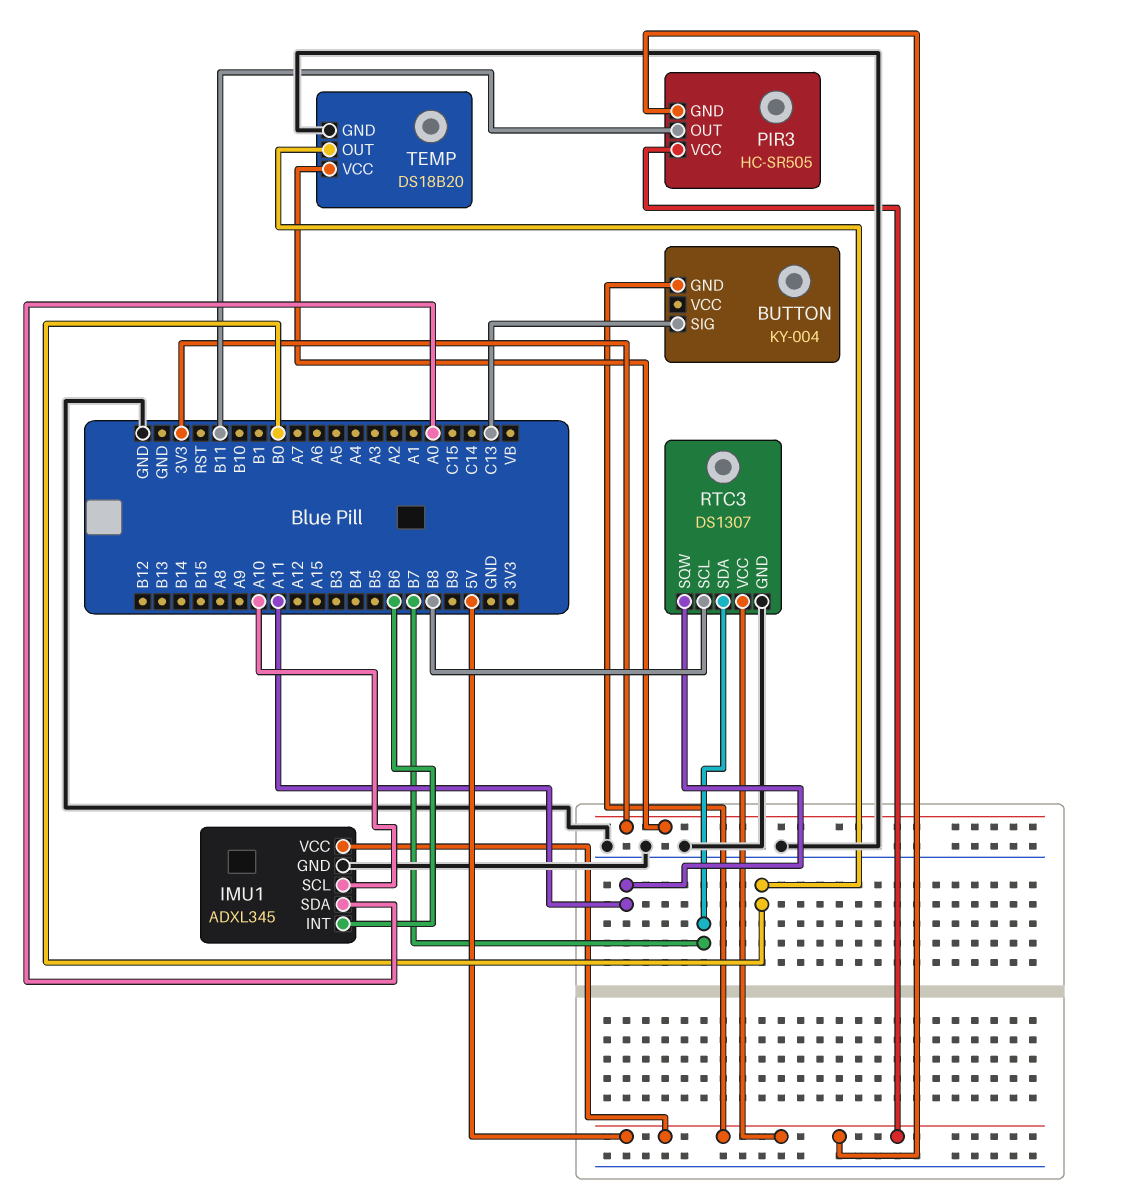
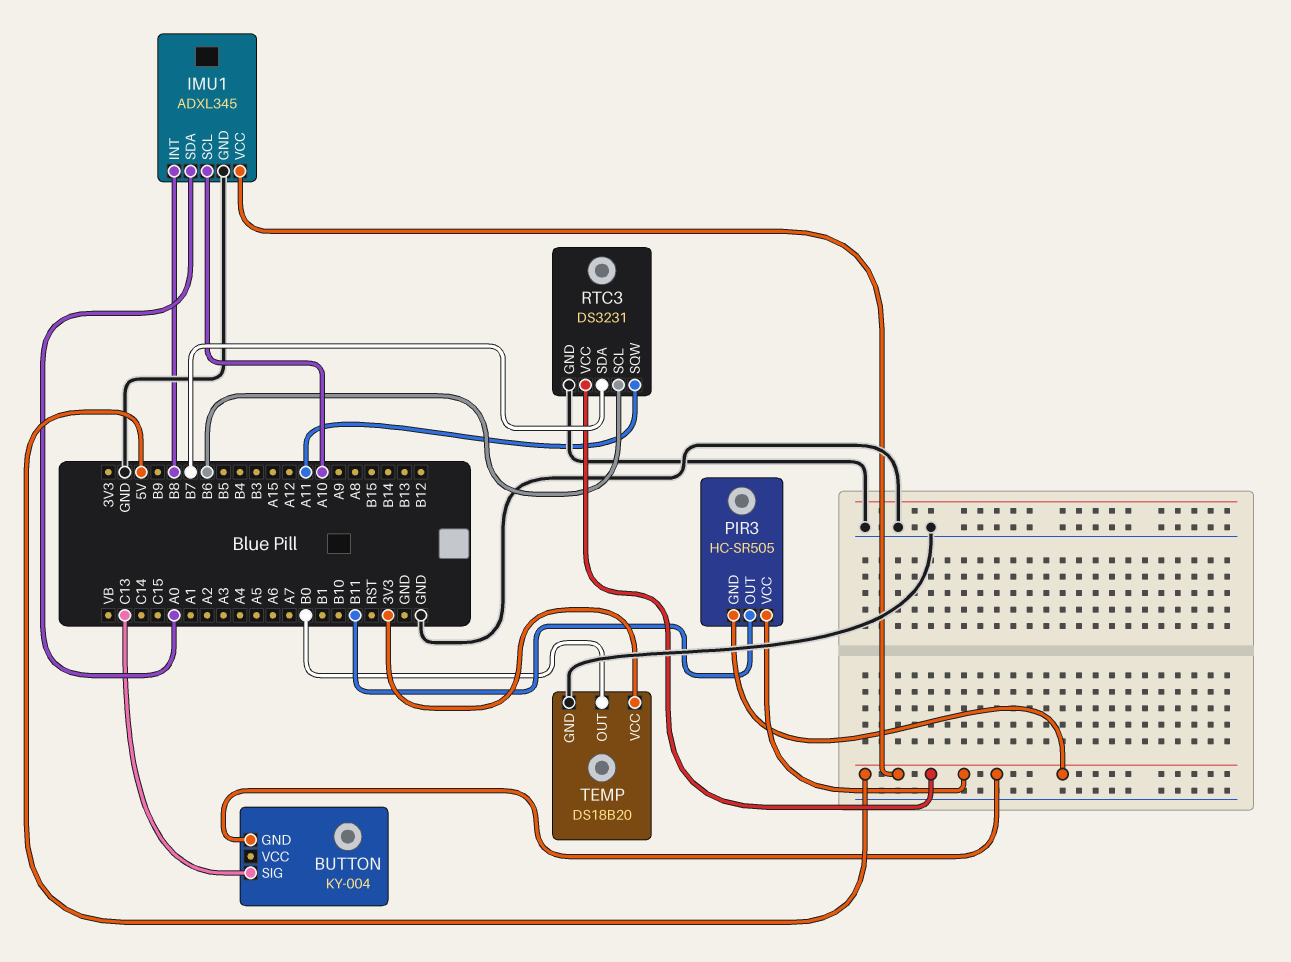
IMU1 pin INT: B6 -> B8
RTC3: DS1307 -> DS3231
RTC3 pin SCL: B8 -> B6

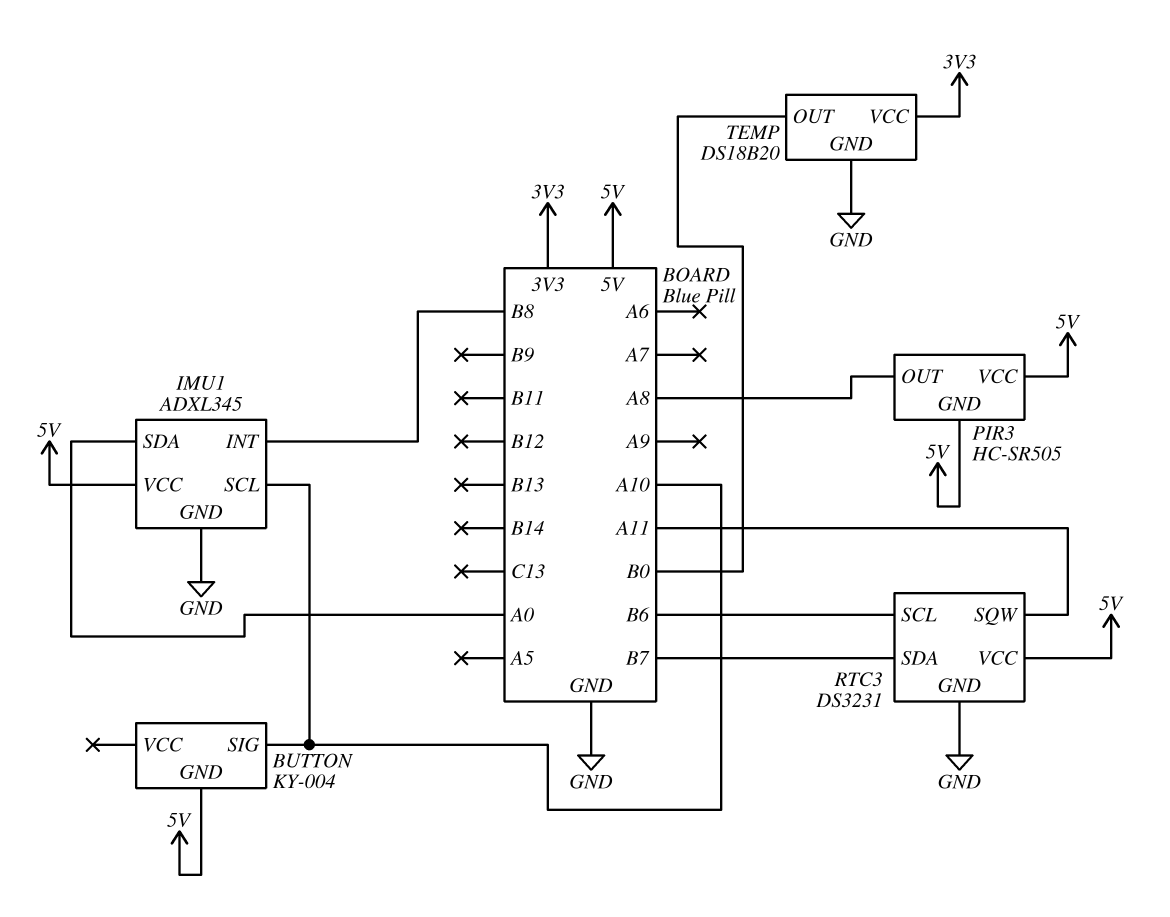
BUTTON pin SIG: C13 -> A10
PIR3 pin OUT: B11 -> A8

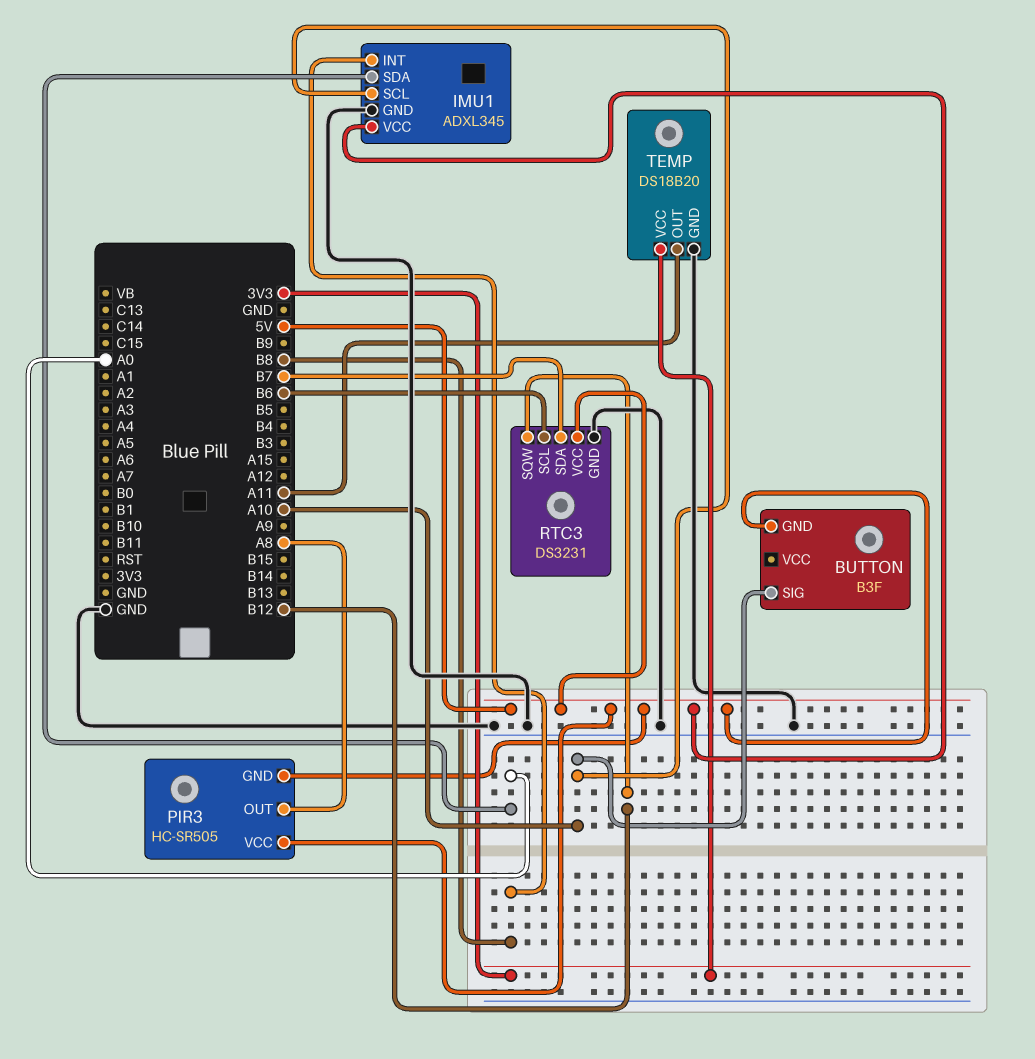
BUTTON: KY-004 -> B3F
RTC3 pin SQW: A11 -> B12
TEMP pin OUT: B0 -> A11

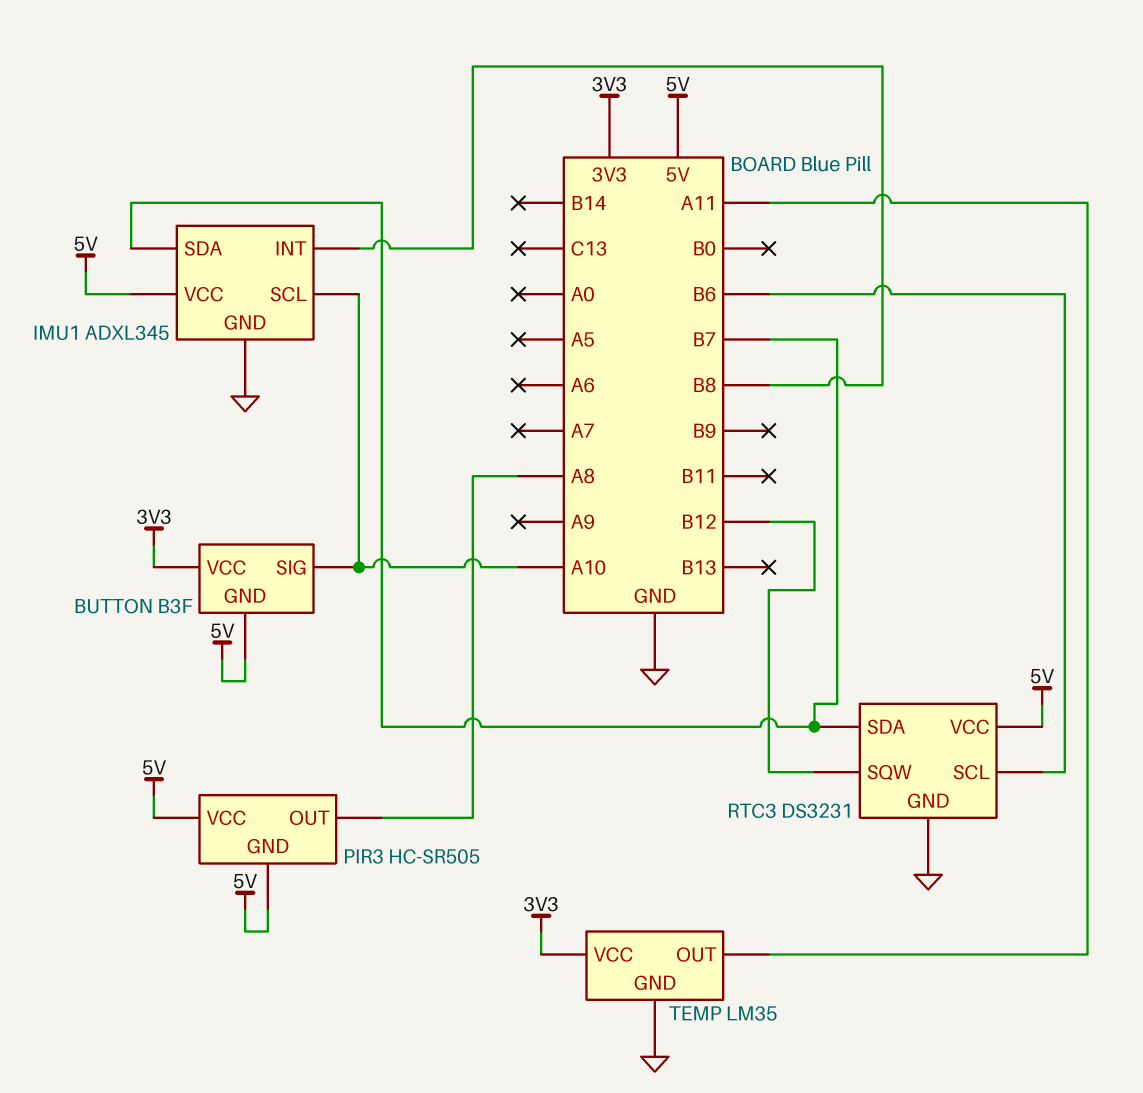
BUTTON pin VCC: none -> 3V3
IMU1 pin SDA: A0 -> B7
TEMP: DS18B20 -> LM35

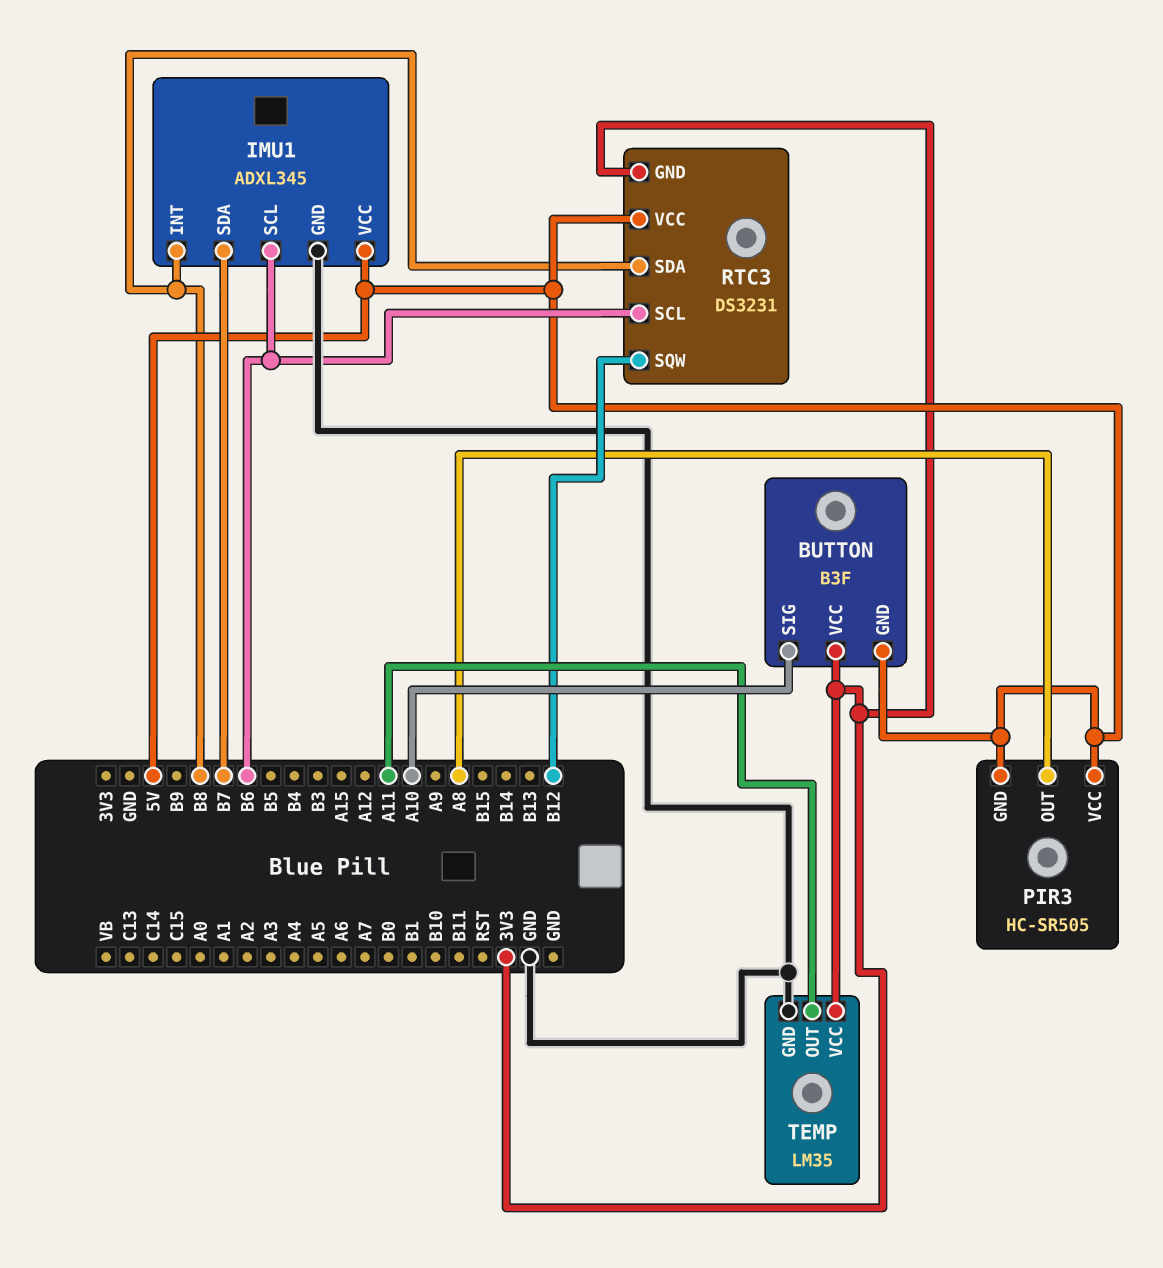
IMU1 pin SCL: A10 -> B6
RTC3 pin GND: GND -> 3V3
RTC3 pin SDA: B7 -> B8

